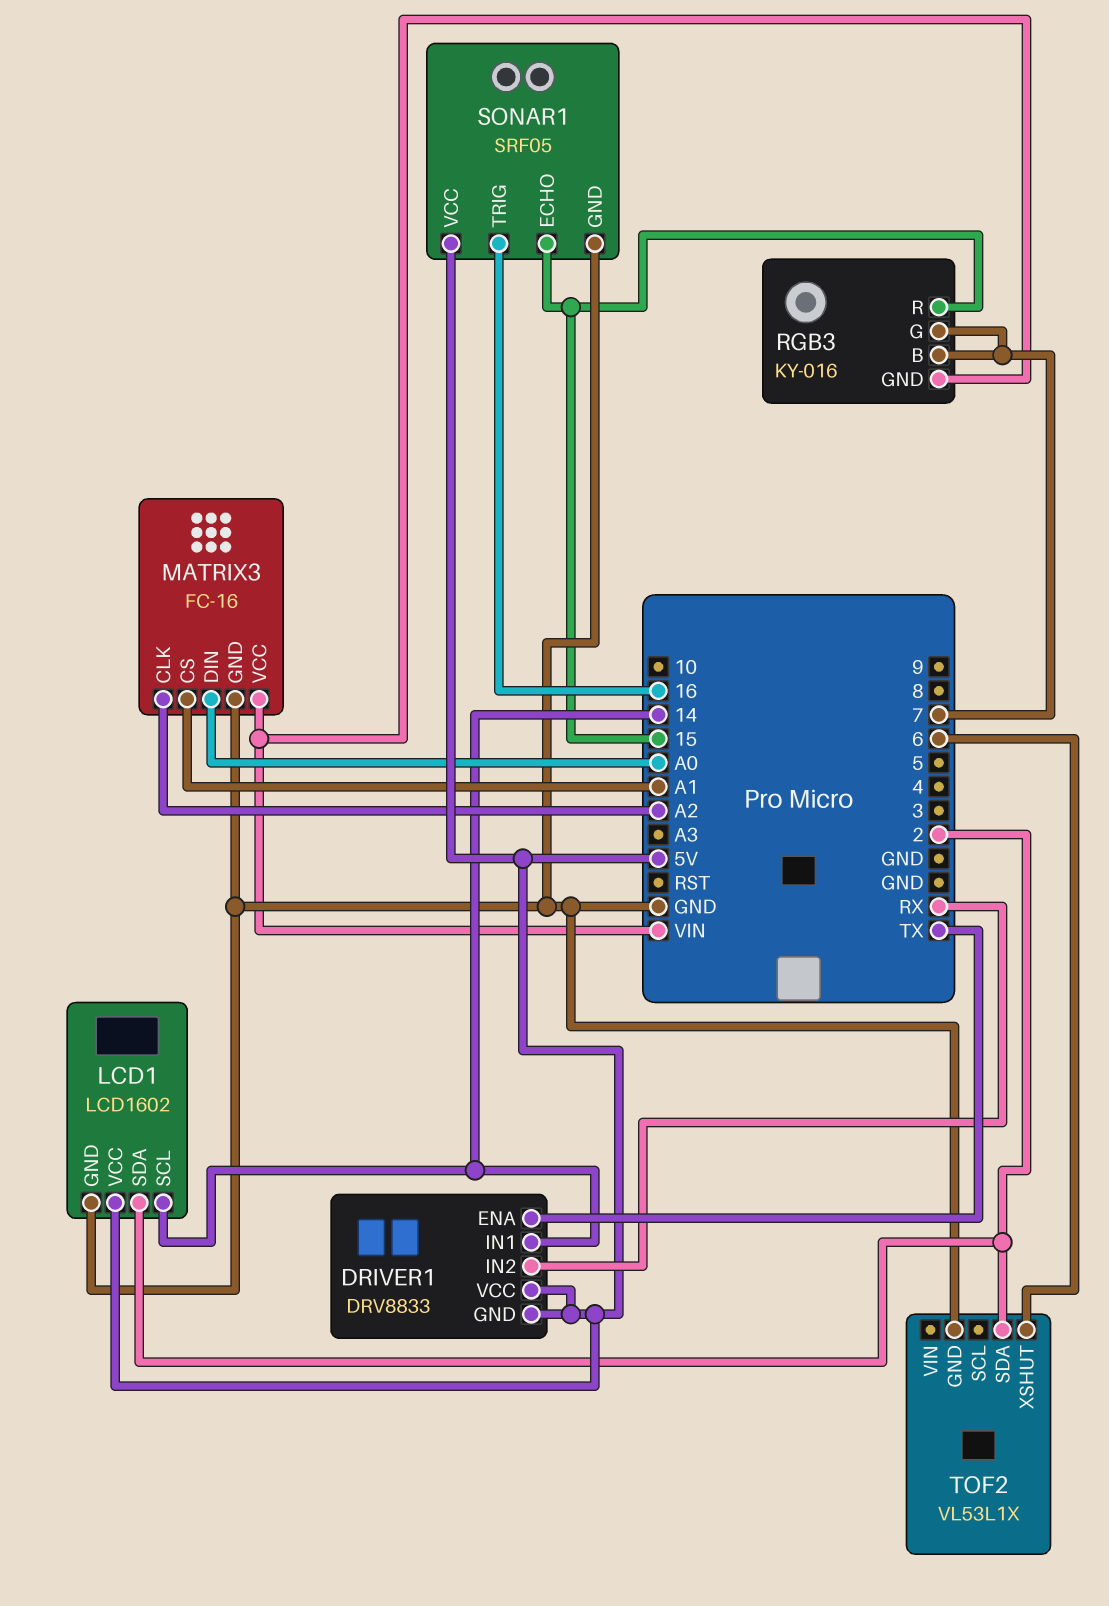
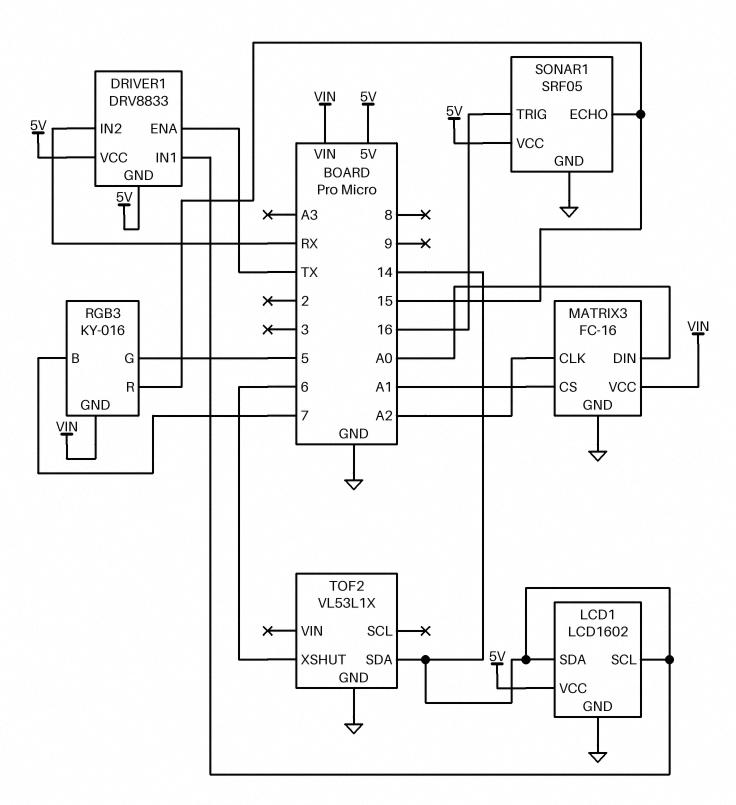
LCD1 pin SDA: 2 -> 14
RGB3 pin G: 7 -> 5
TOF2 pin SDA: 2 -> 14

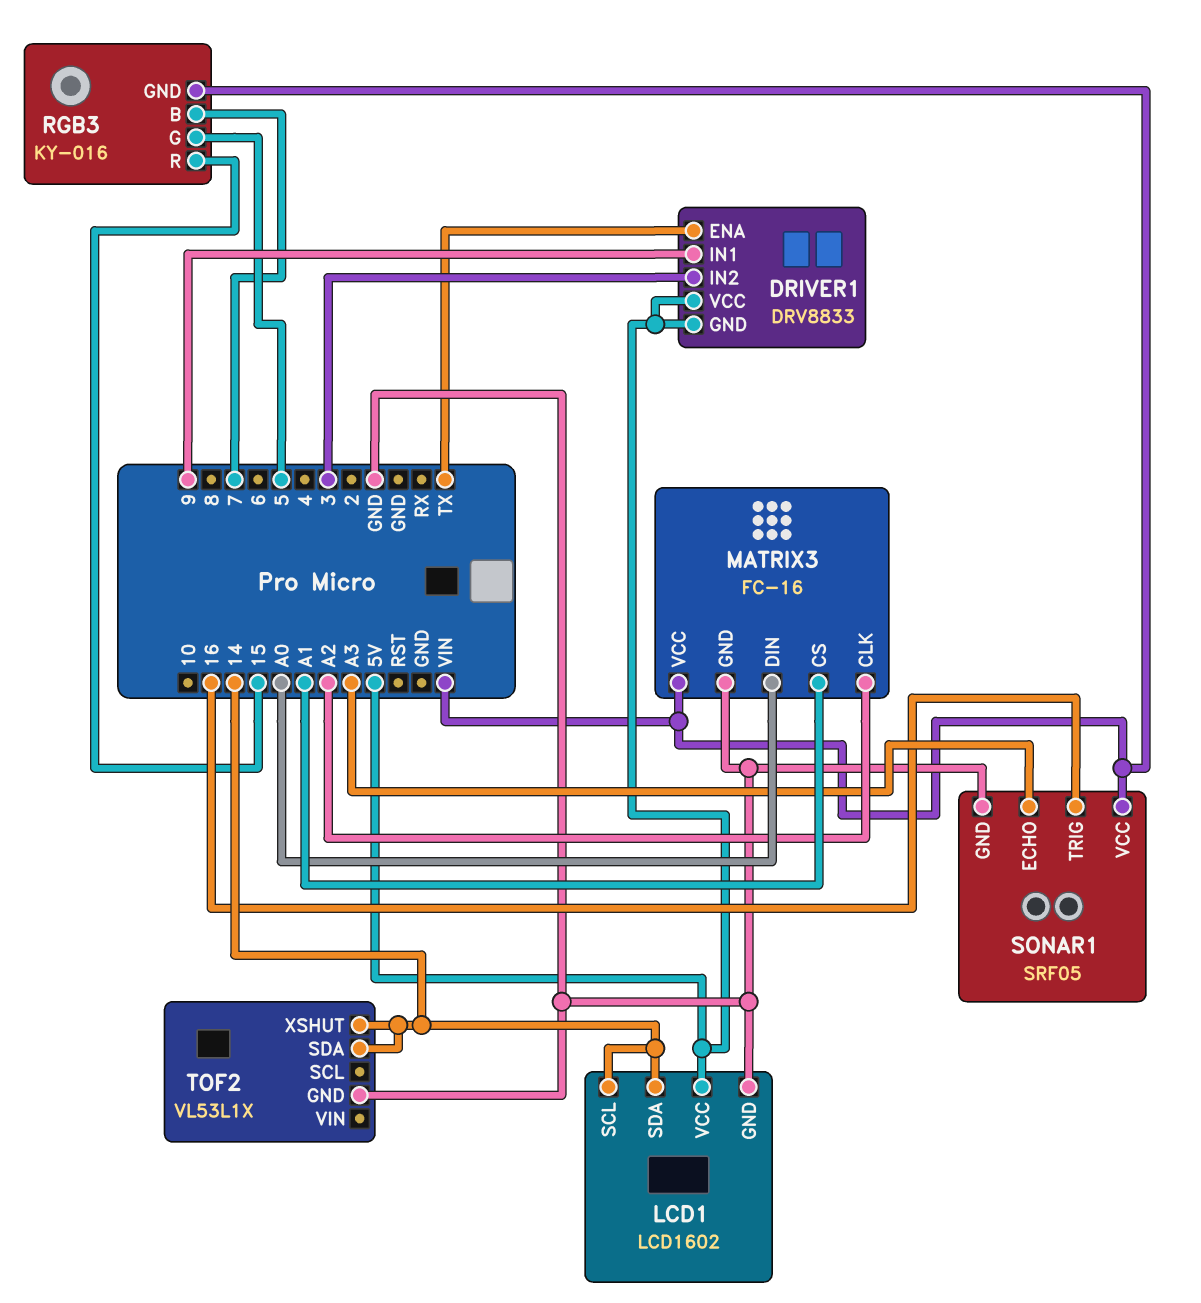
DRIVER1 pin IN1: 14 -> 9
DRIVER1 pin IN2: RX -> 3
SONAR1 pin ECHO: 15 -> A3
SONAR1 pin VCC: 5V -> VIN
TOF2 pin XSHUT: 6 -> 14

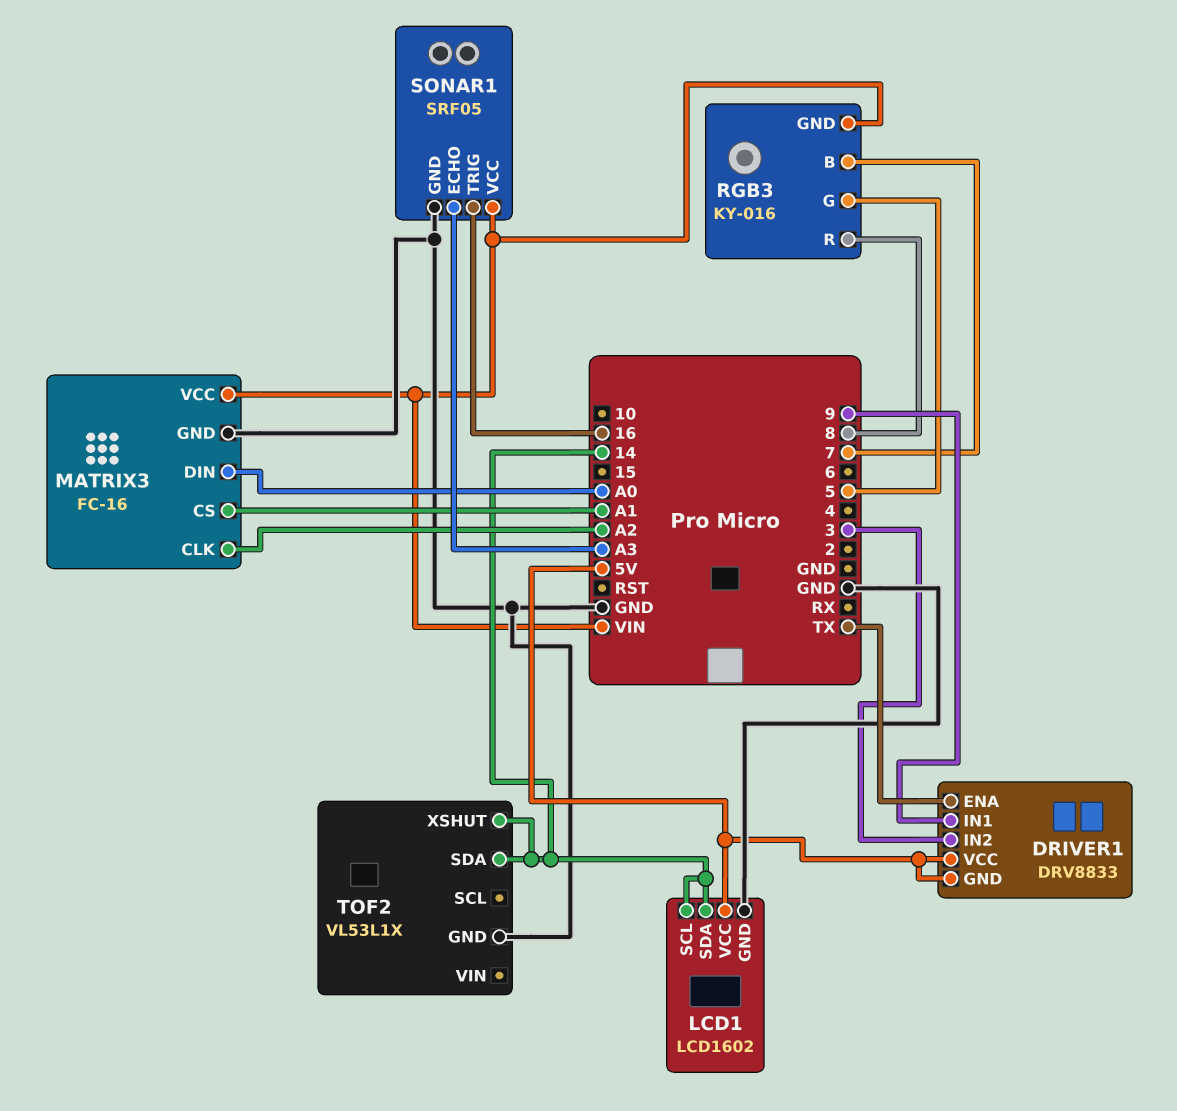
RGB3 pin R: 15 -> 8

